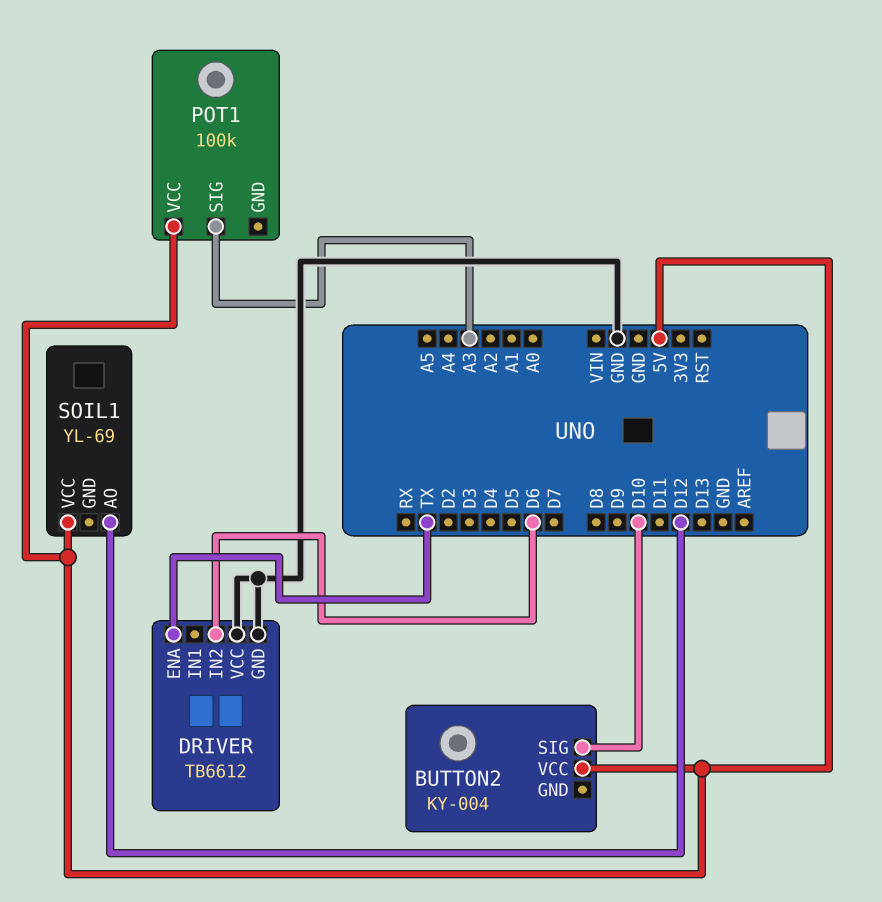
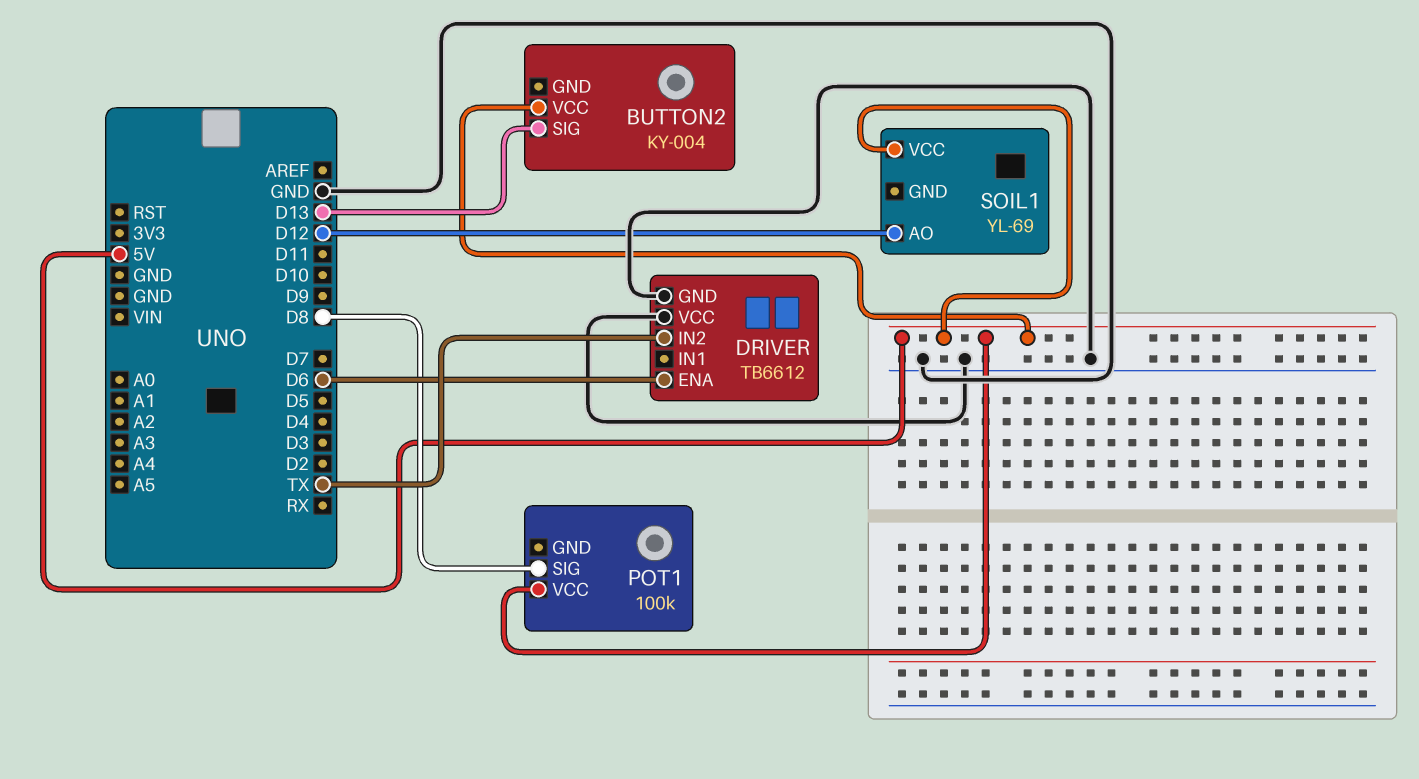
BUTTON2 pin SIG: D10 -> D13
DRIVER pin ENA: TX -> D6
DRIVER pin IN2: D6 -> TX
POT1 pin SIG: A3 -> D8

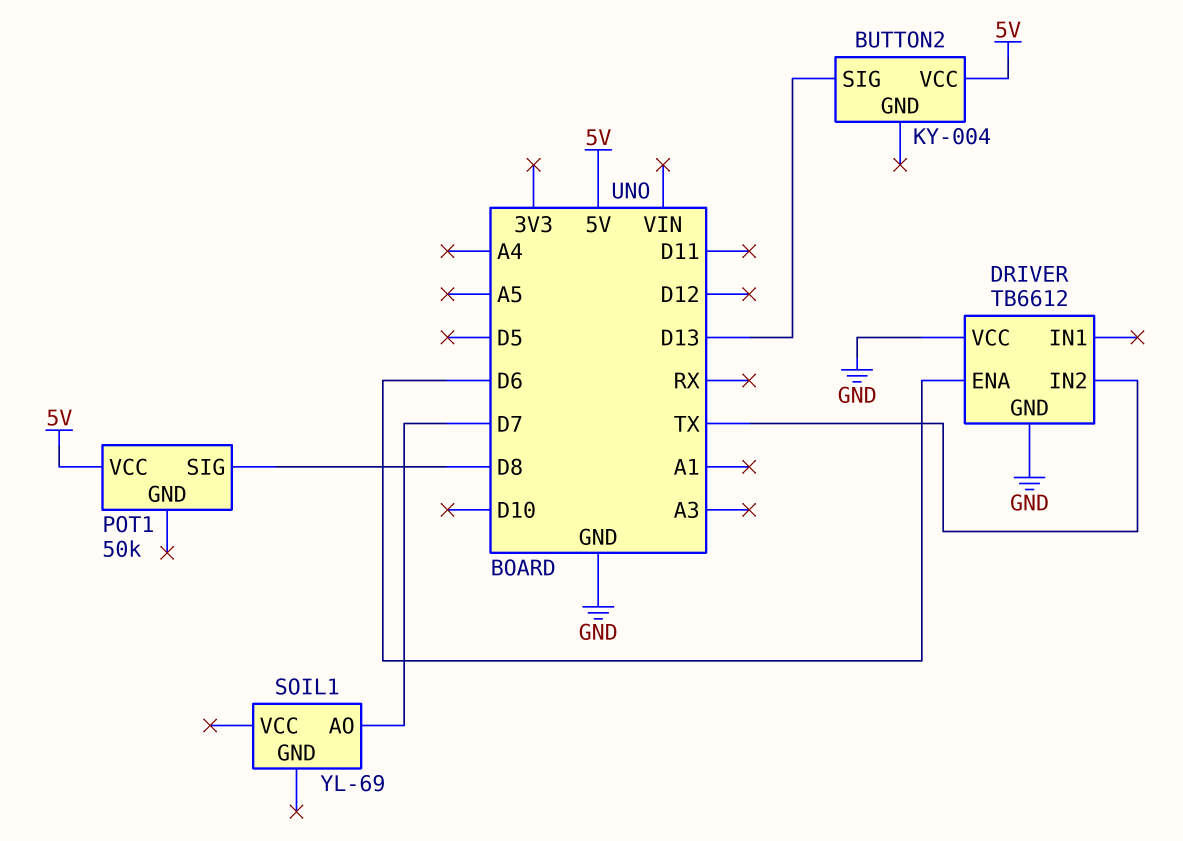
POT1: 100k -> 50k
SOIL1 pin AO: D12 -> D7
SOIL1 pin VCC: 5V -> none

